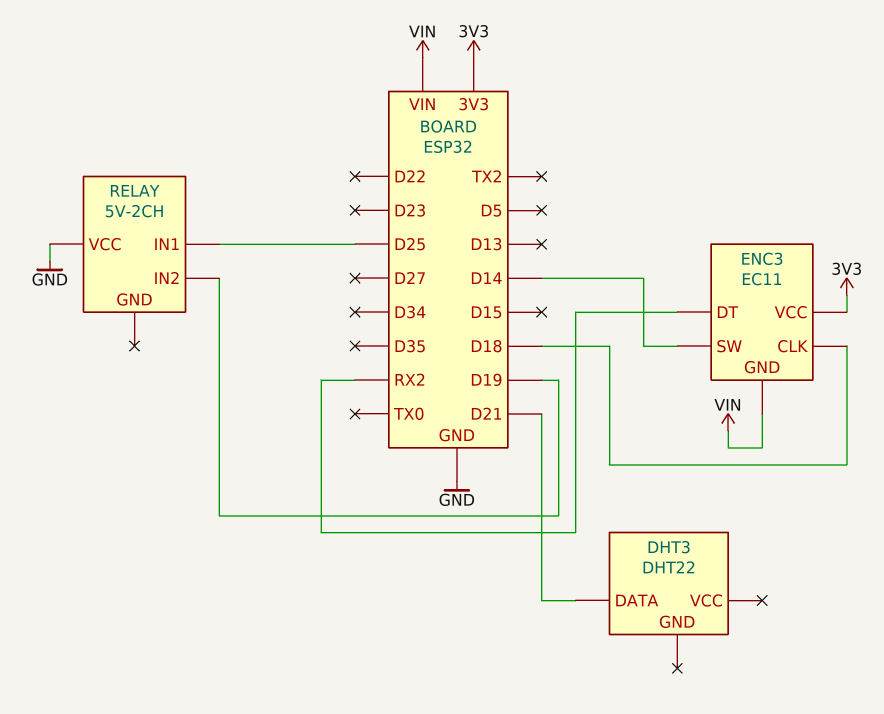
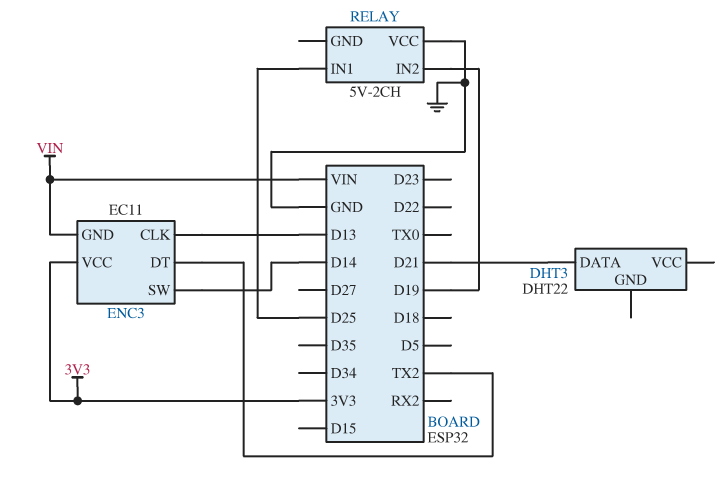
ENC3 pin CLK: D18 -> D13
ENC3 pin DT: RX2 -> TX2

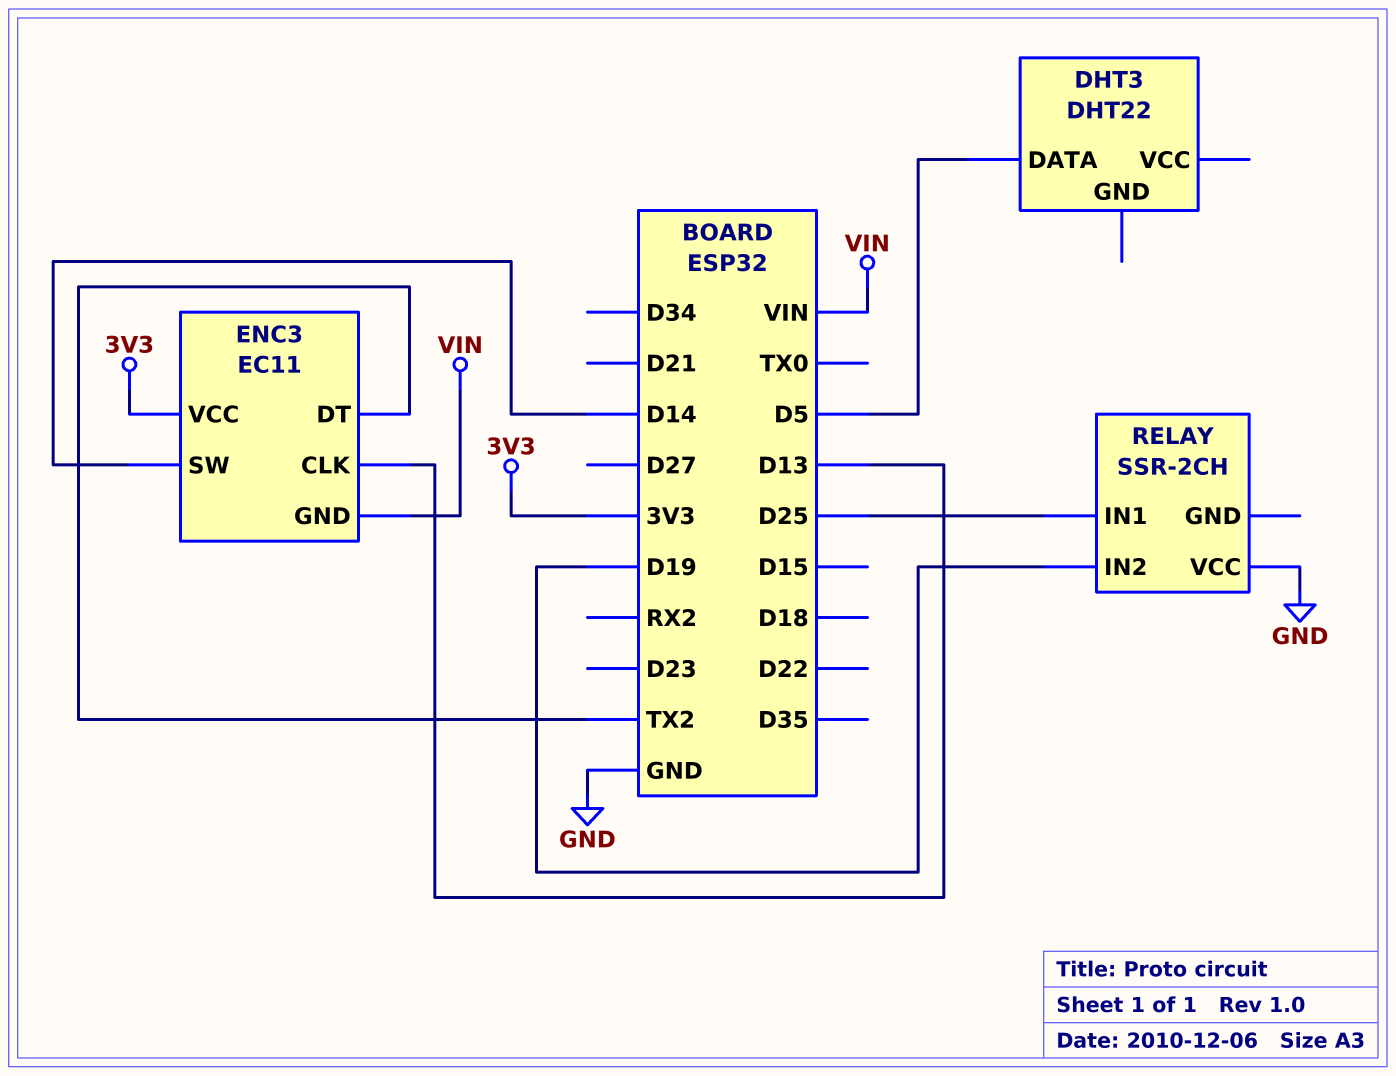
DHT3 pin DATA: D21 -> D5
RELAY: 5V-2CH -> SSR-2CH

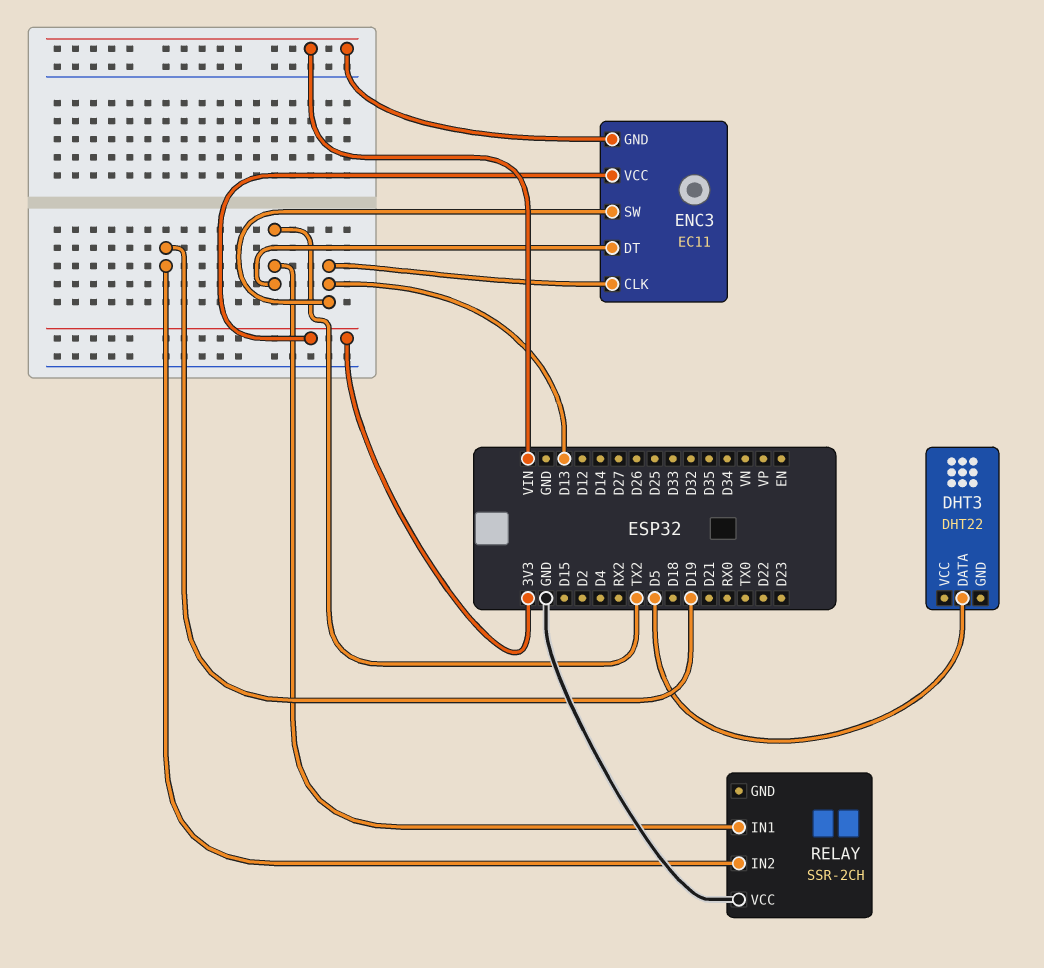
ENC3 pin SW: D14 -> D13
RELAY pin IN1: D25 -> TX2

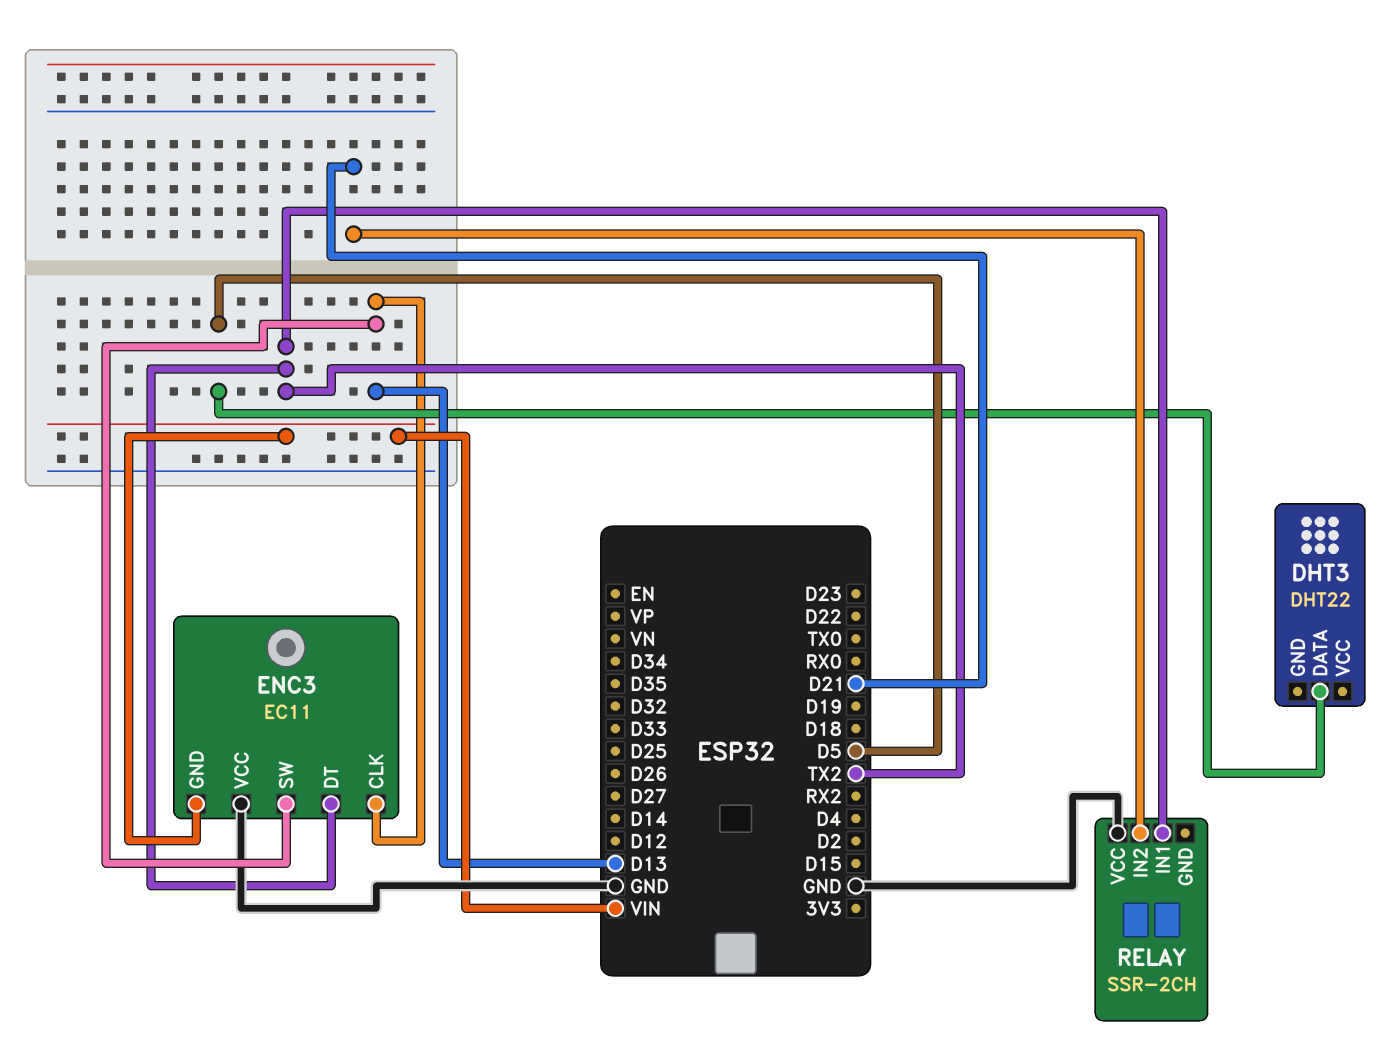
ENC3 pin VCC: 3V3 -> GND
RELAY pin IN2: D19 -> D21

